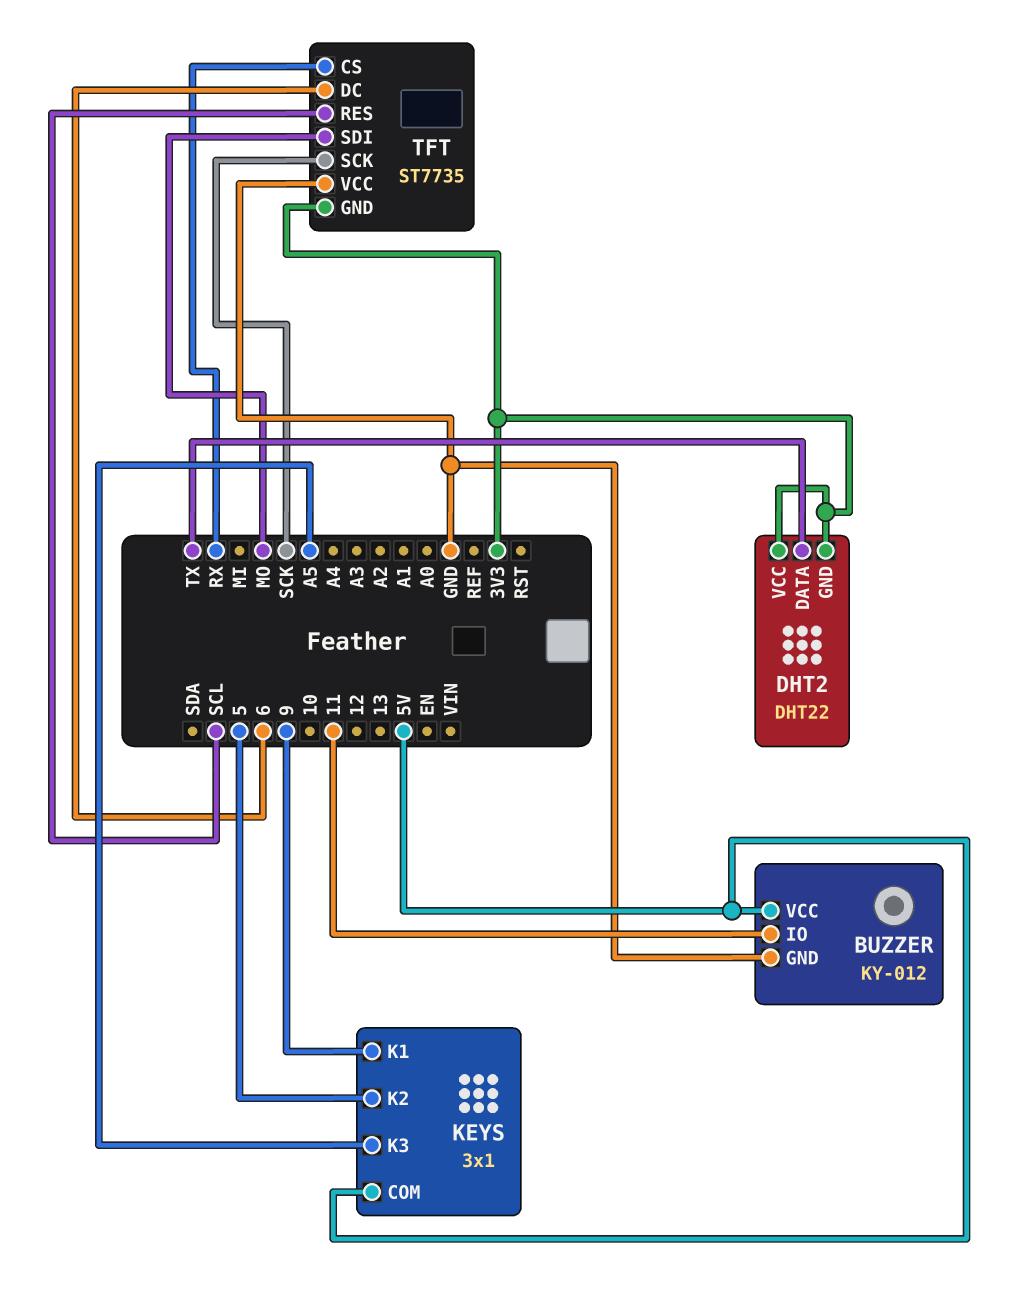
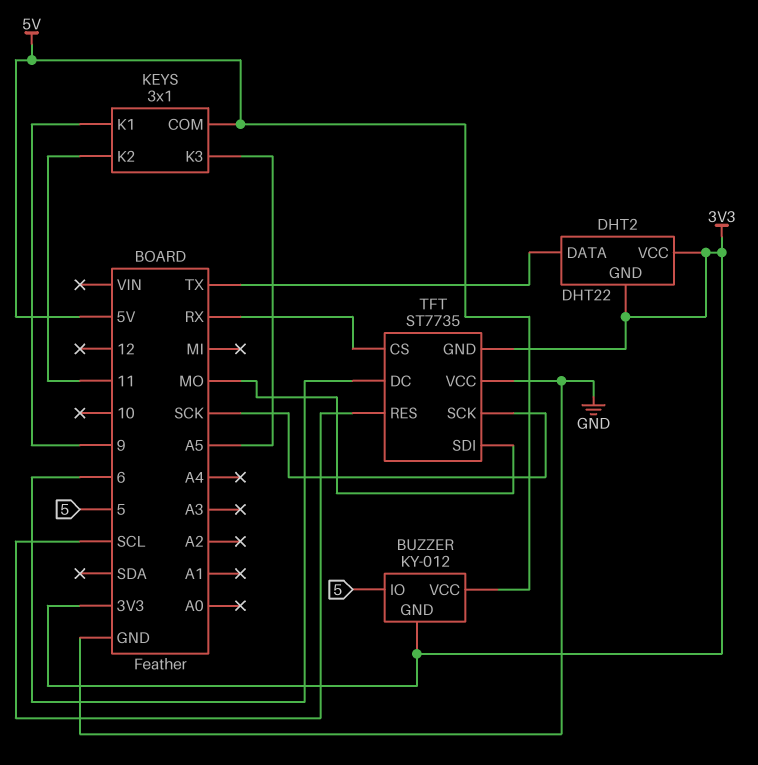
BUZZER pin GND: GND -> 3V3
BUZZER pin IO: 11 -> 5
KEYS pin K2: 5 -> 11

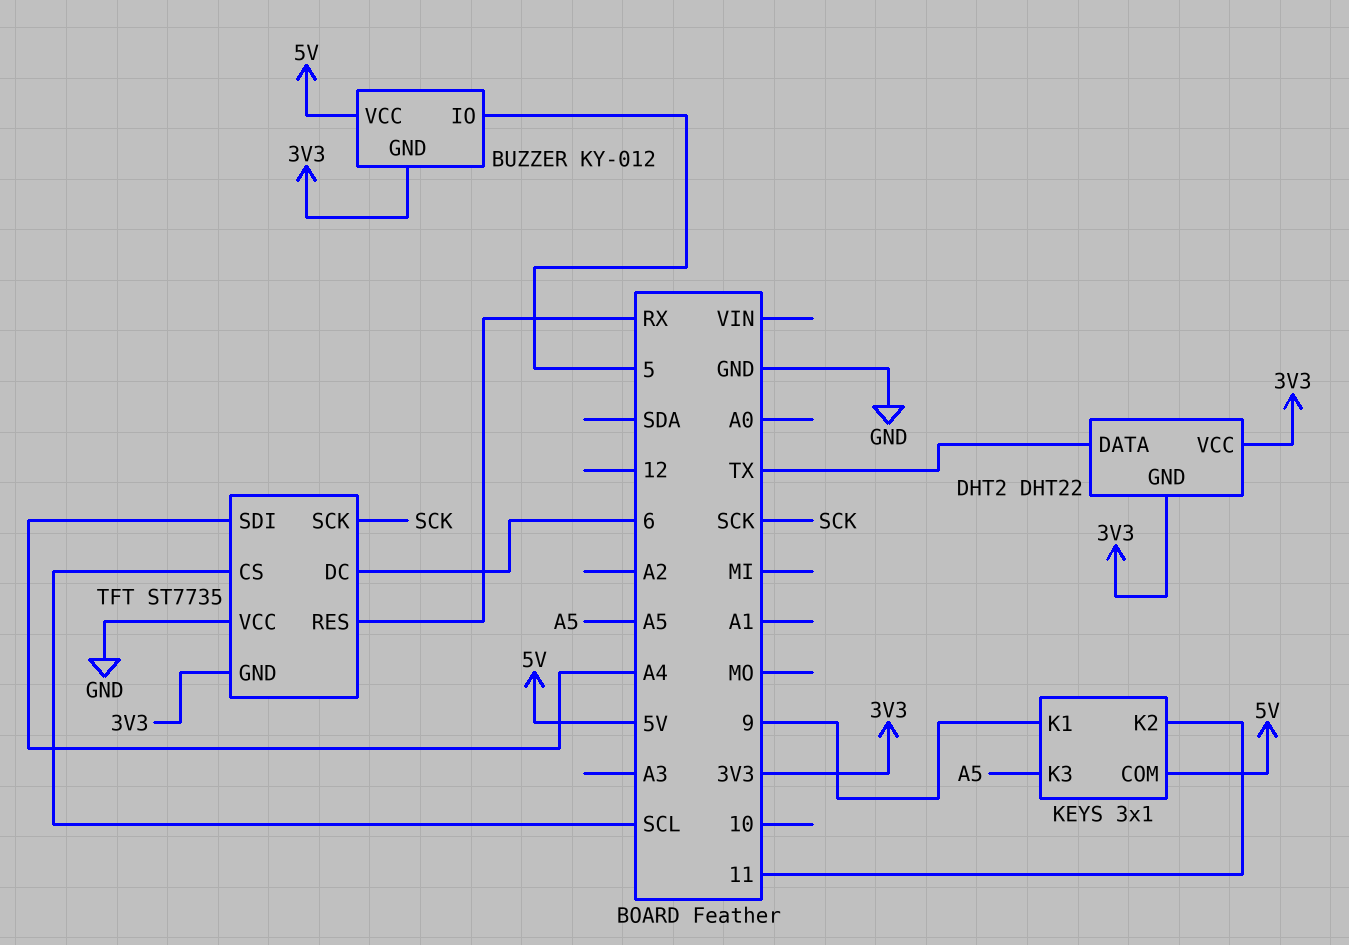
TFT pin CS: RX -> SCL
TFT pin RES: SCL -> RX
TFT pin SDI: MO -> A4

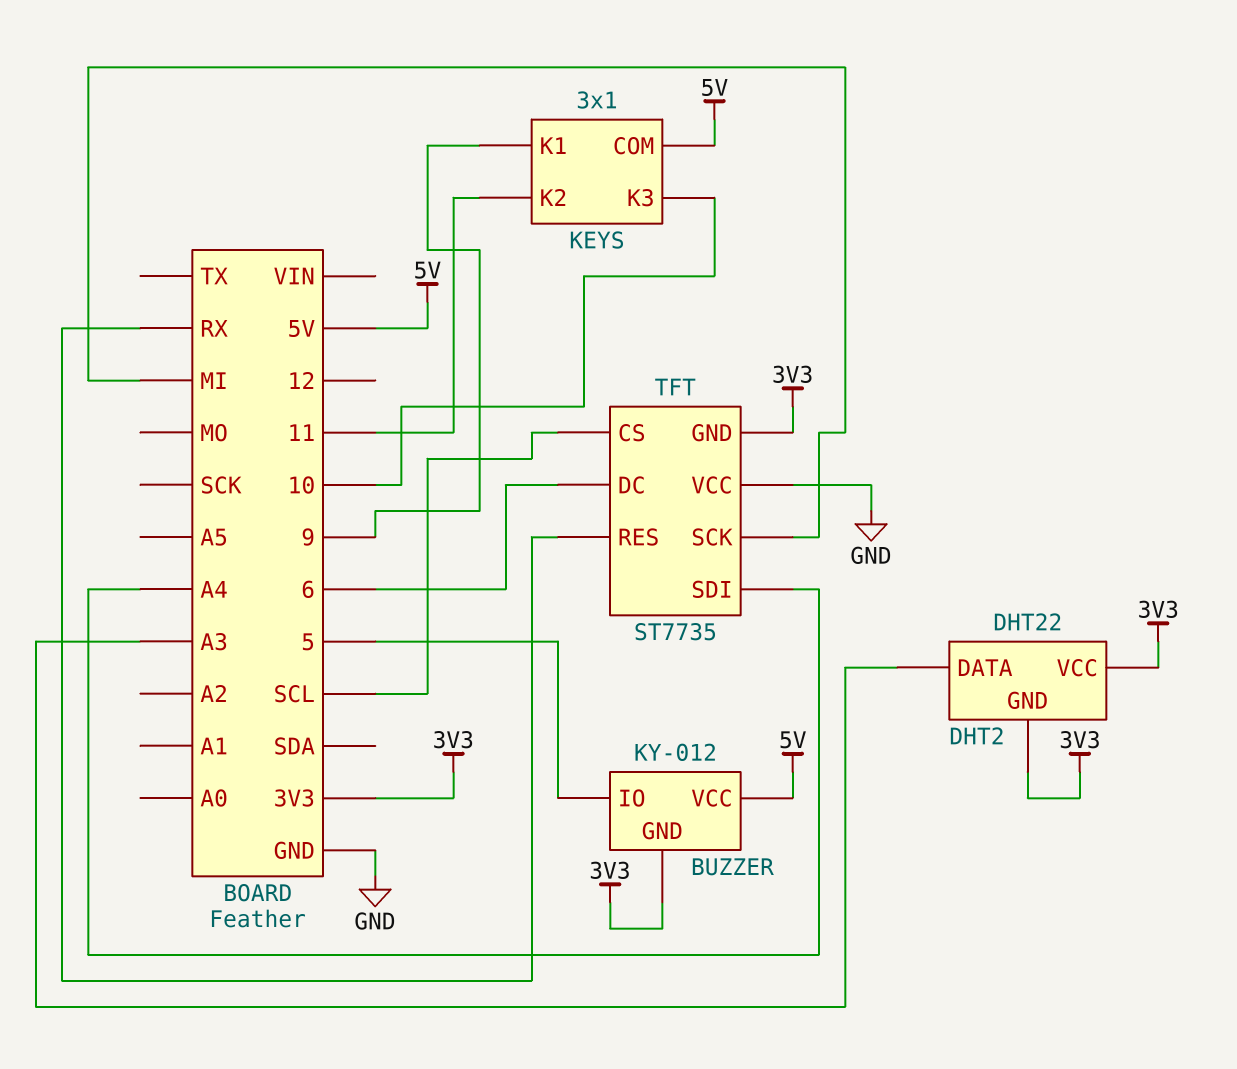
DHT2 pin DATA: TX -> A3
KEYS pin K3: A5 -> 10
TFT pin SCK: SCK -> MI

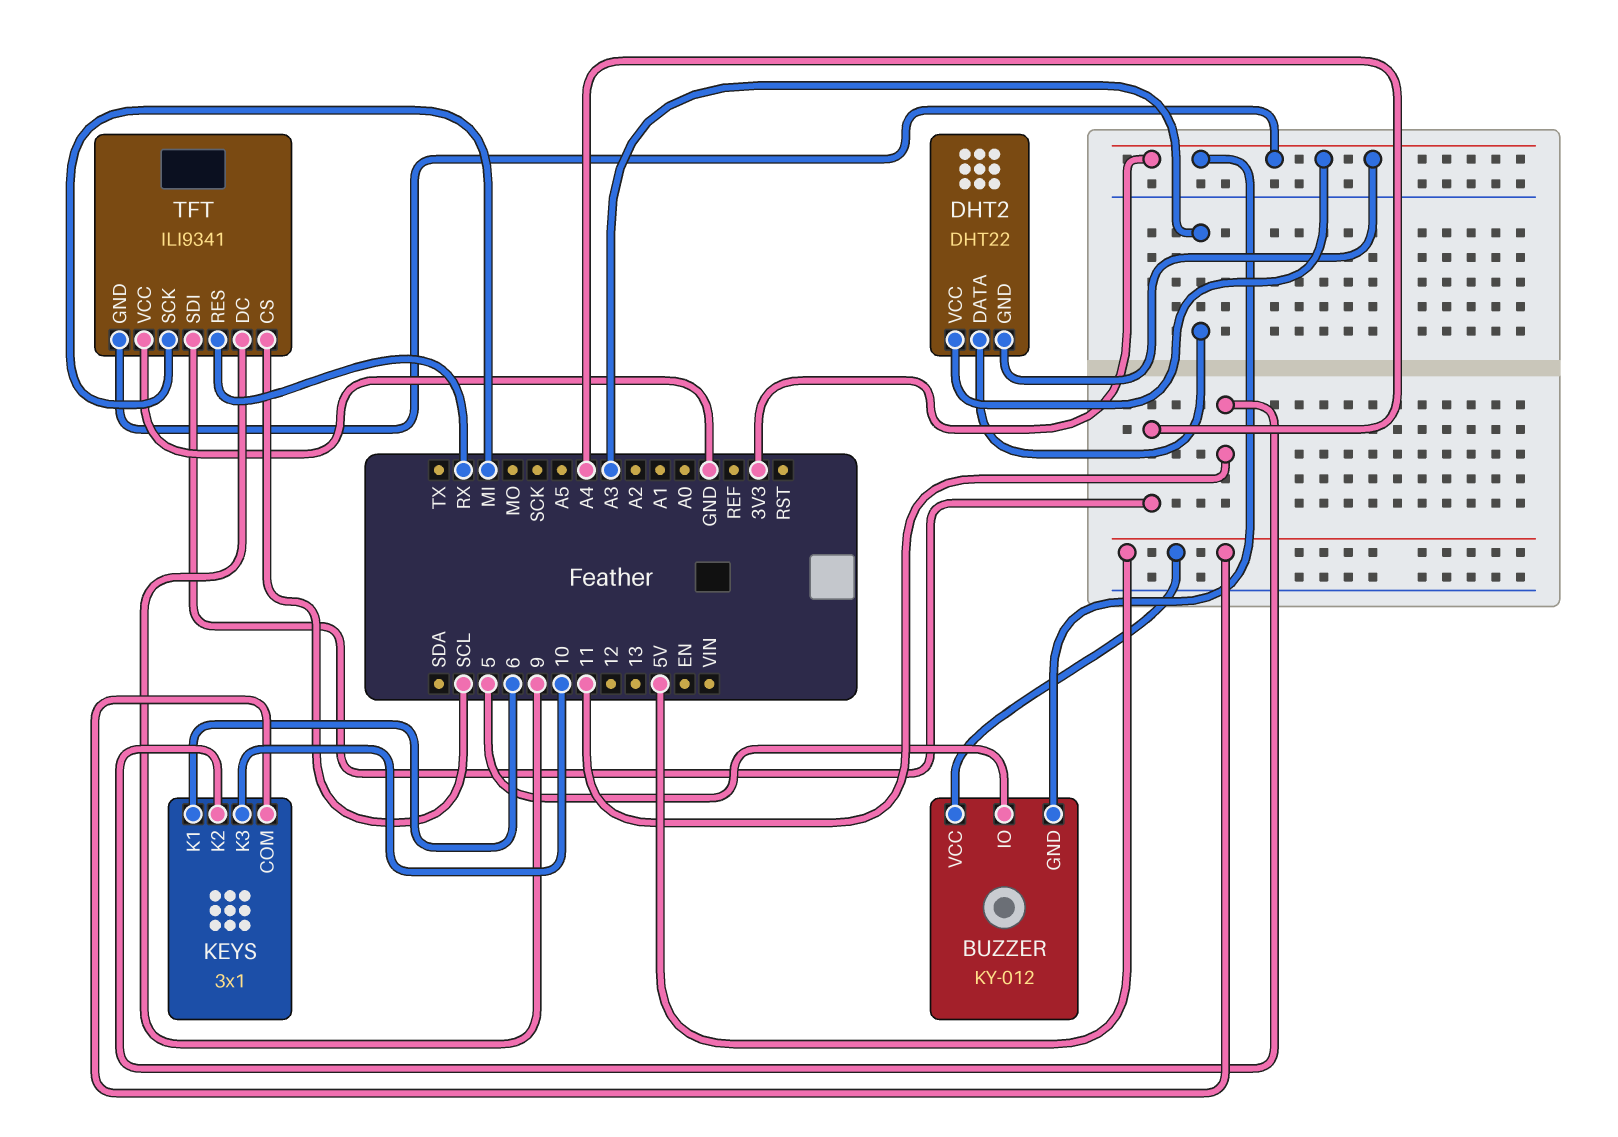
KEYS pin K1: 9 -> 6
TFT: ST7735 -> ILI9341
TFT pin DC: 6 -> 9

